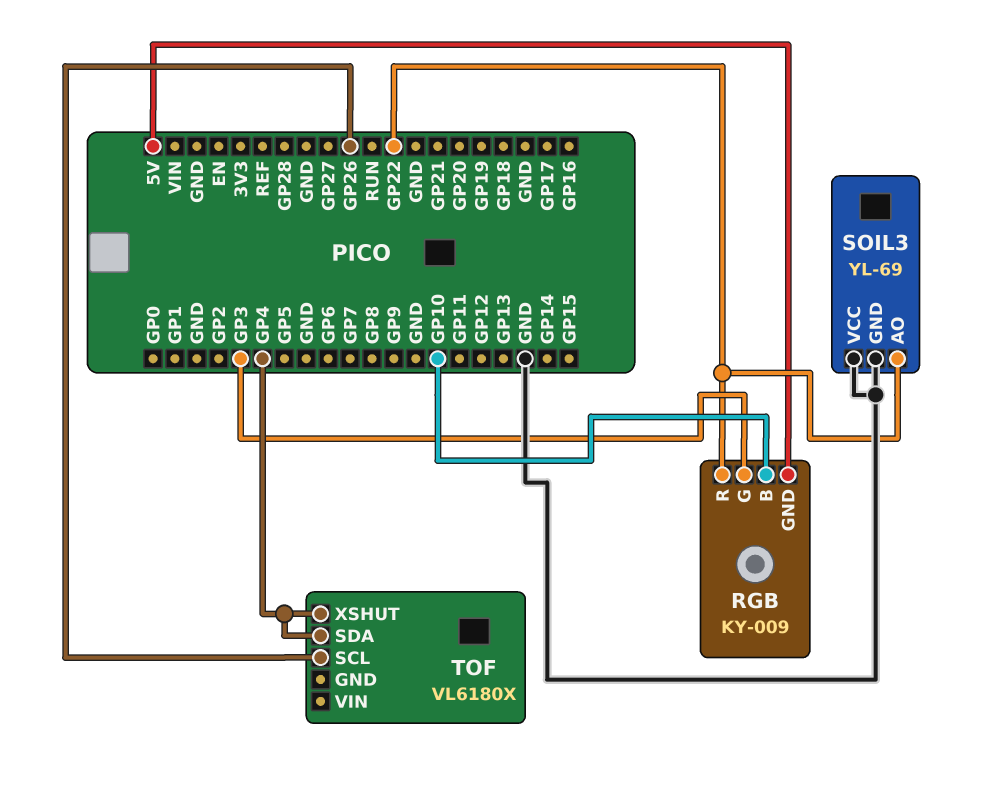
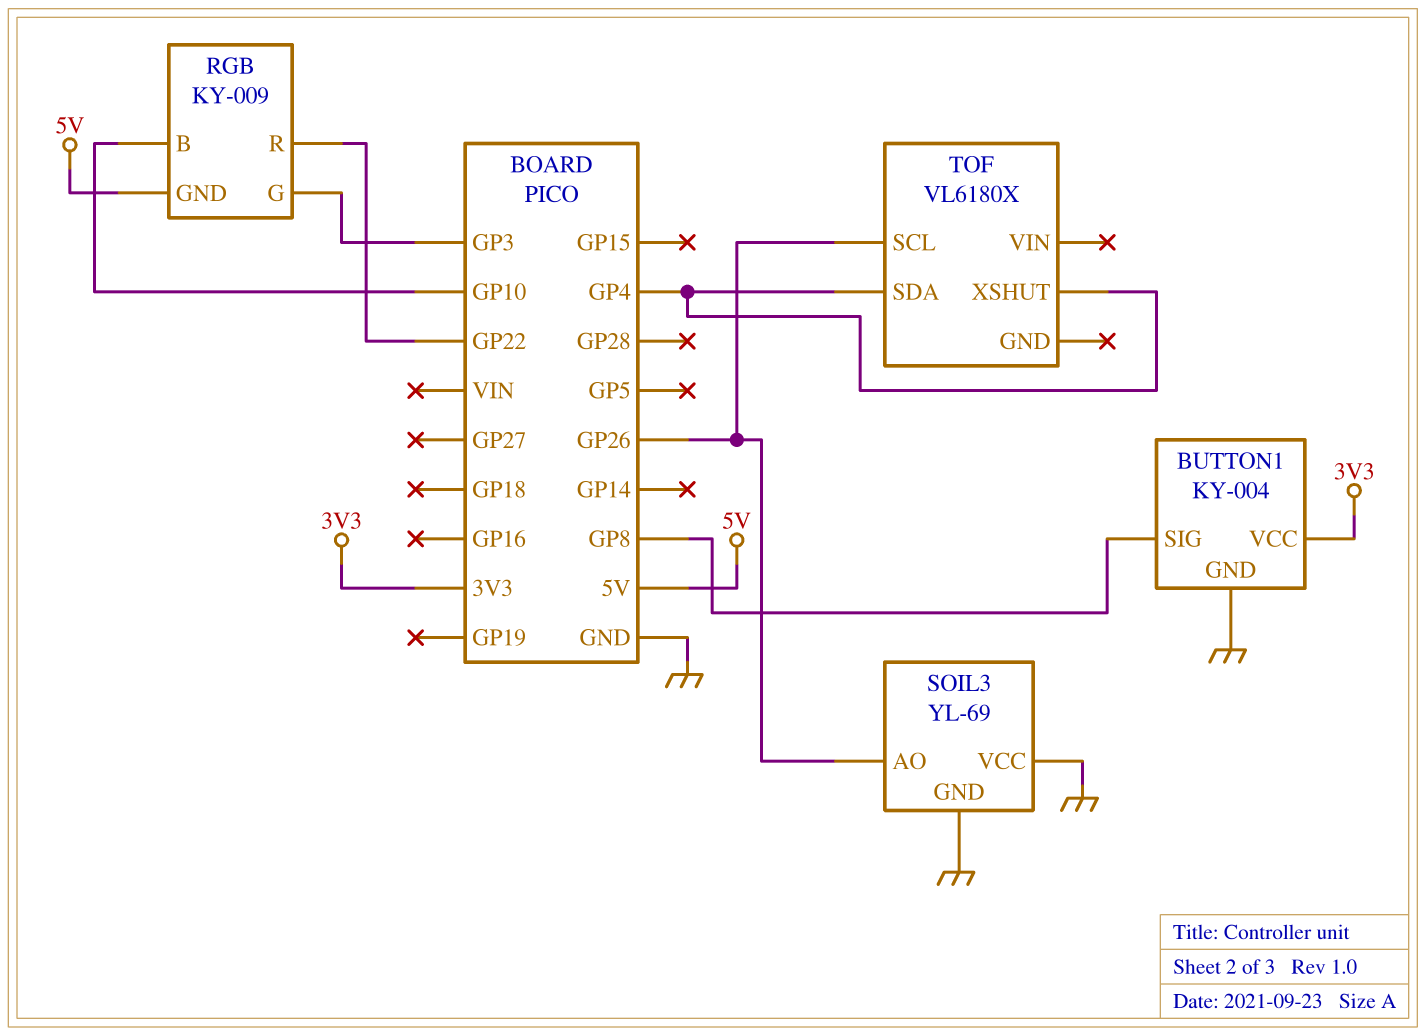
BUTTON1: none -> KY-004
BUTTON1 pin GND: none -> GND
BUTTON1 pin SIG: none -> GP8
BUTTON1 pin VCC: none -> 3V3
SOIL3 pin AO: GP22 -> GP26

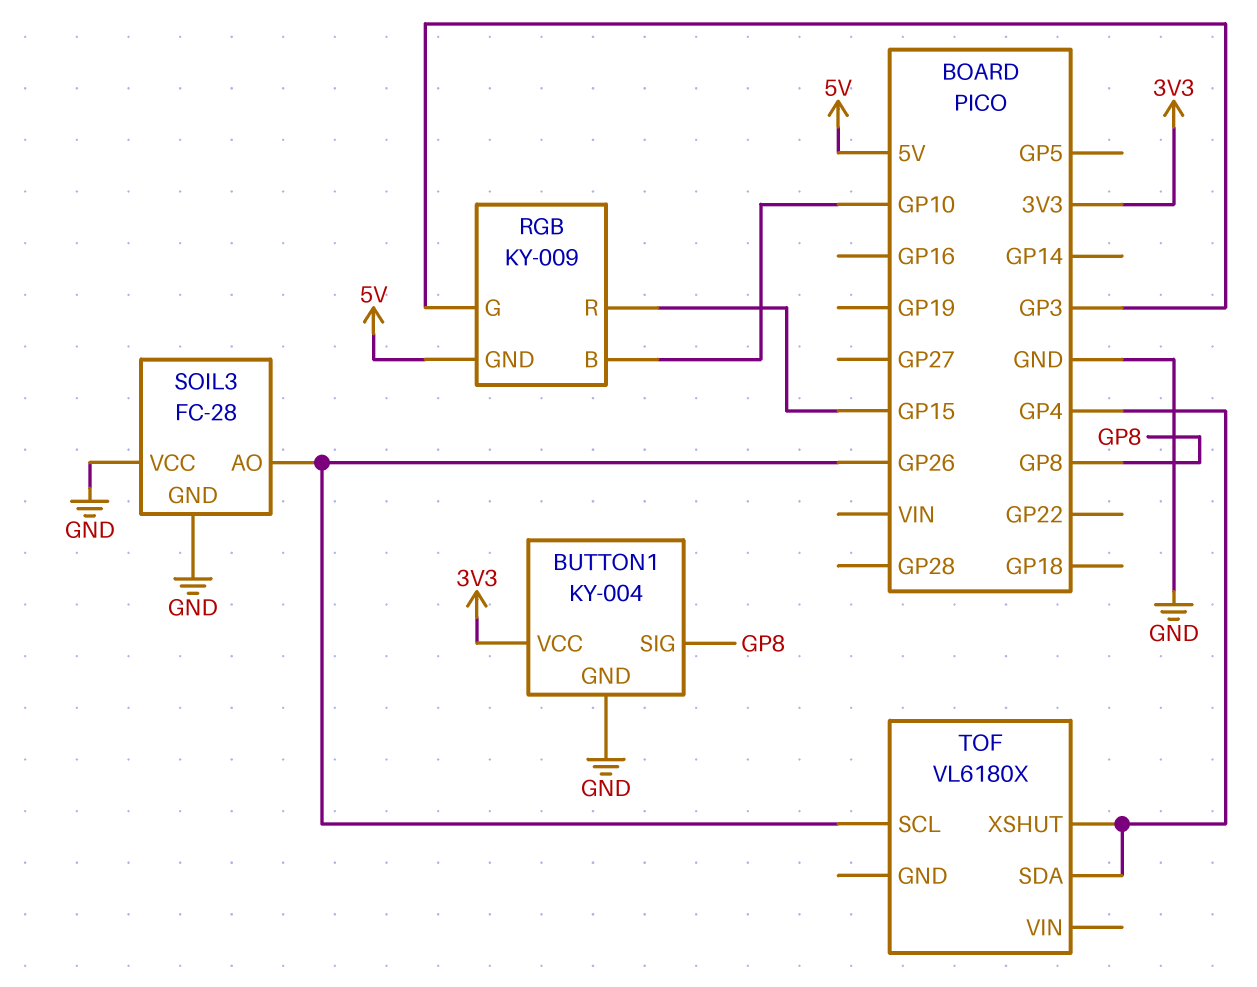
RGB pin R: GP22 -> GP15
SOIL3: YL-69 -> FC-28

